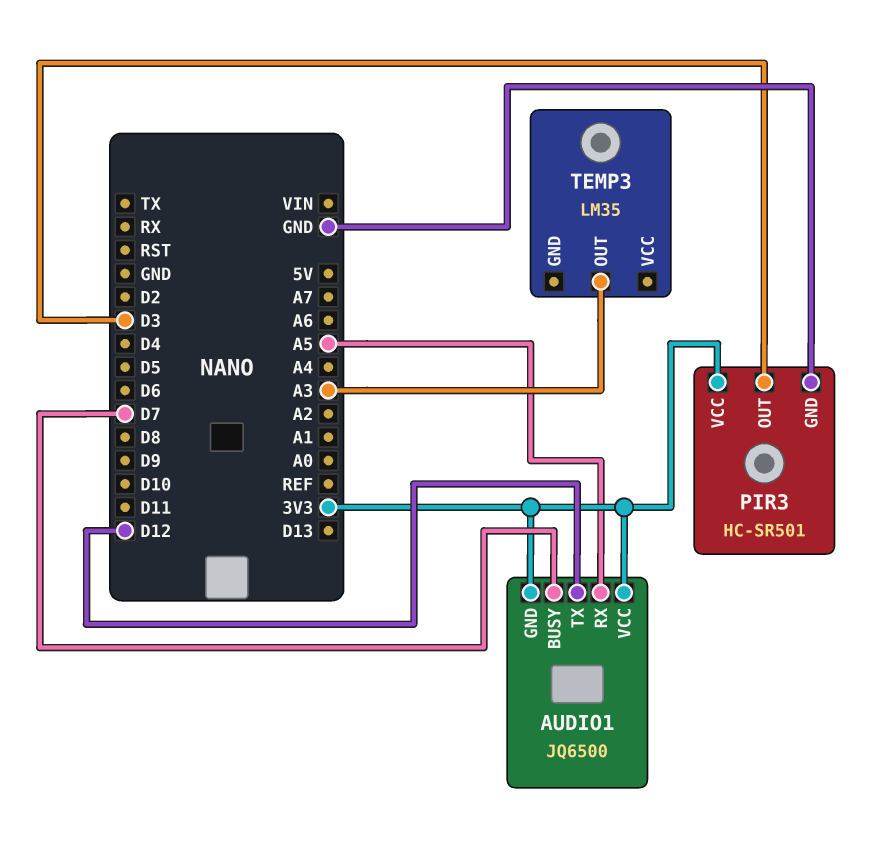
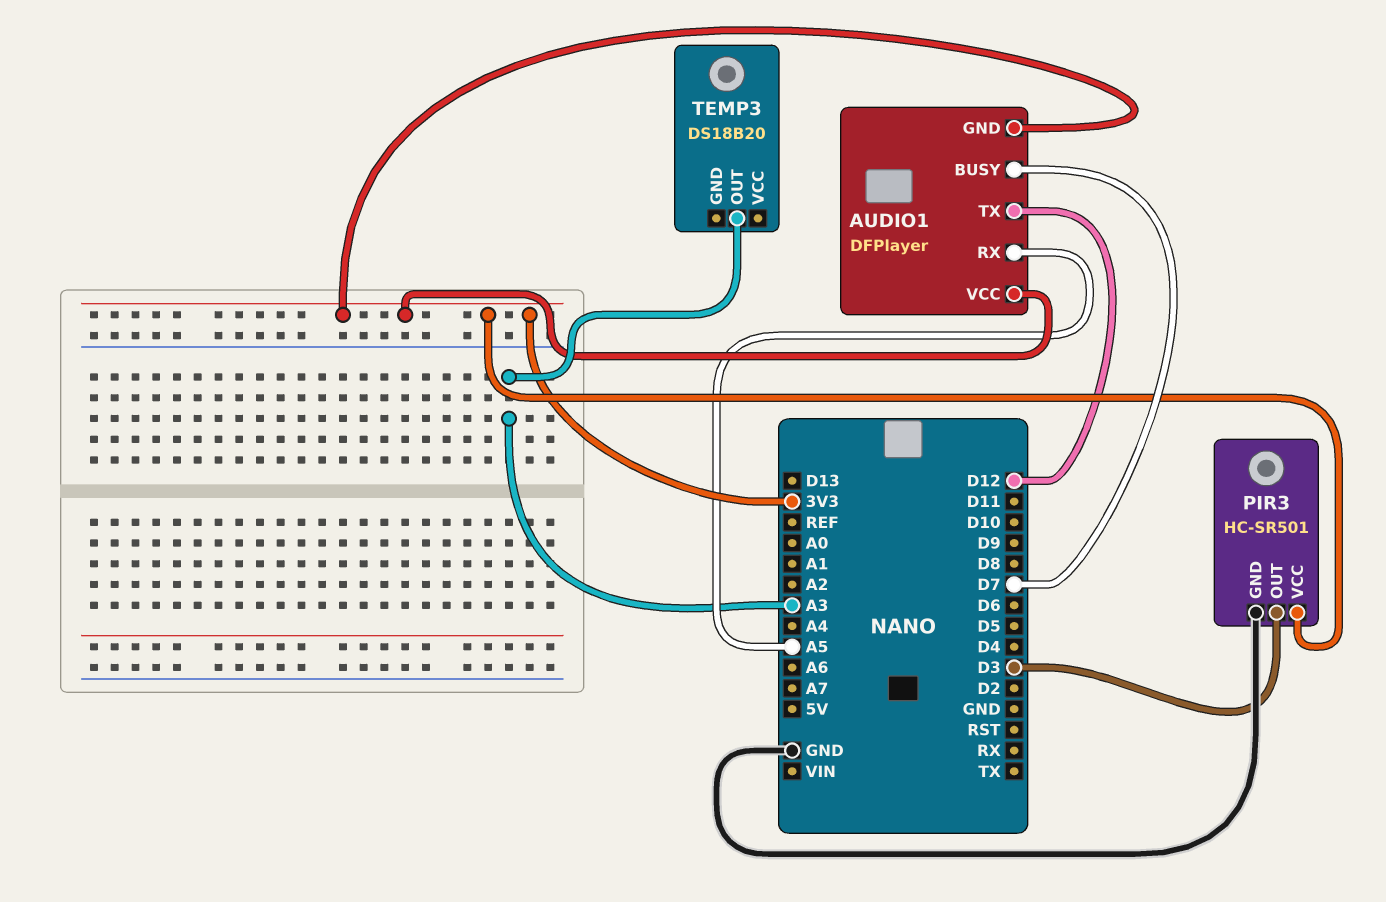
AUDIO1: JQ6500 -> DFPlayer
TEMP3: LM35 -> DS18B20

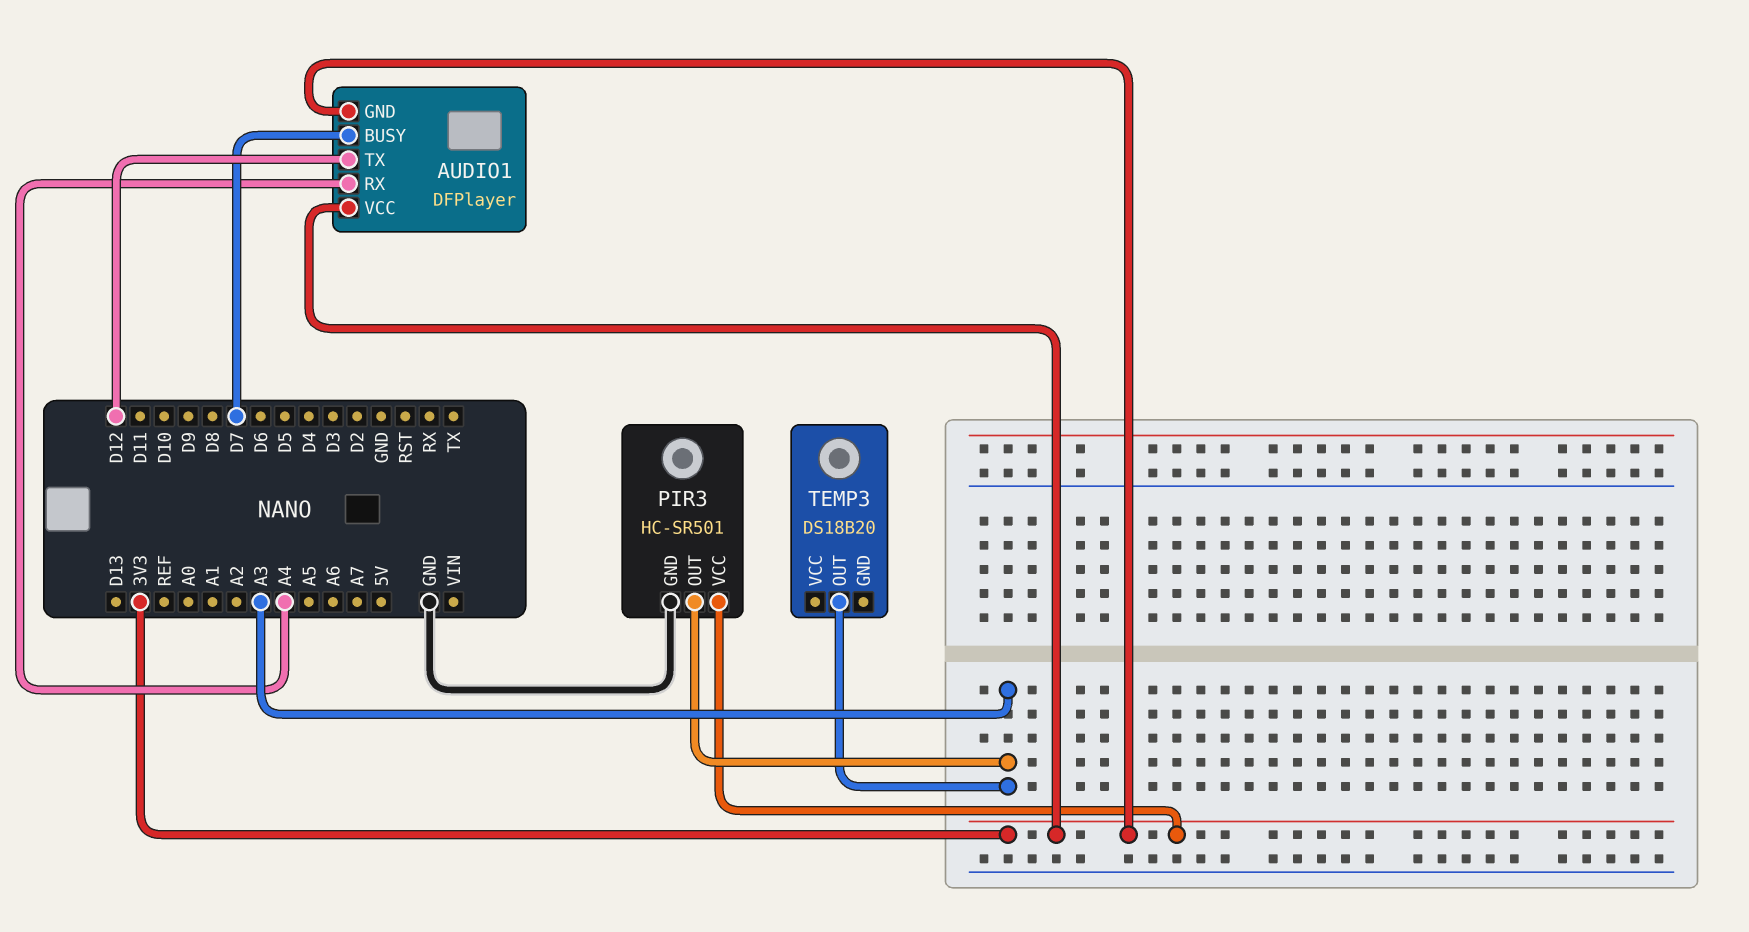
AUDIO1 pin RX: A5 -> A4
PIR3 pin OUT: D3 -> A3

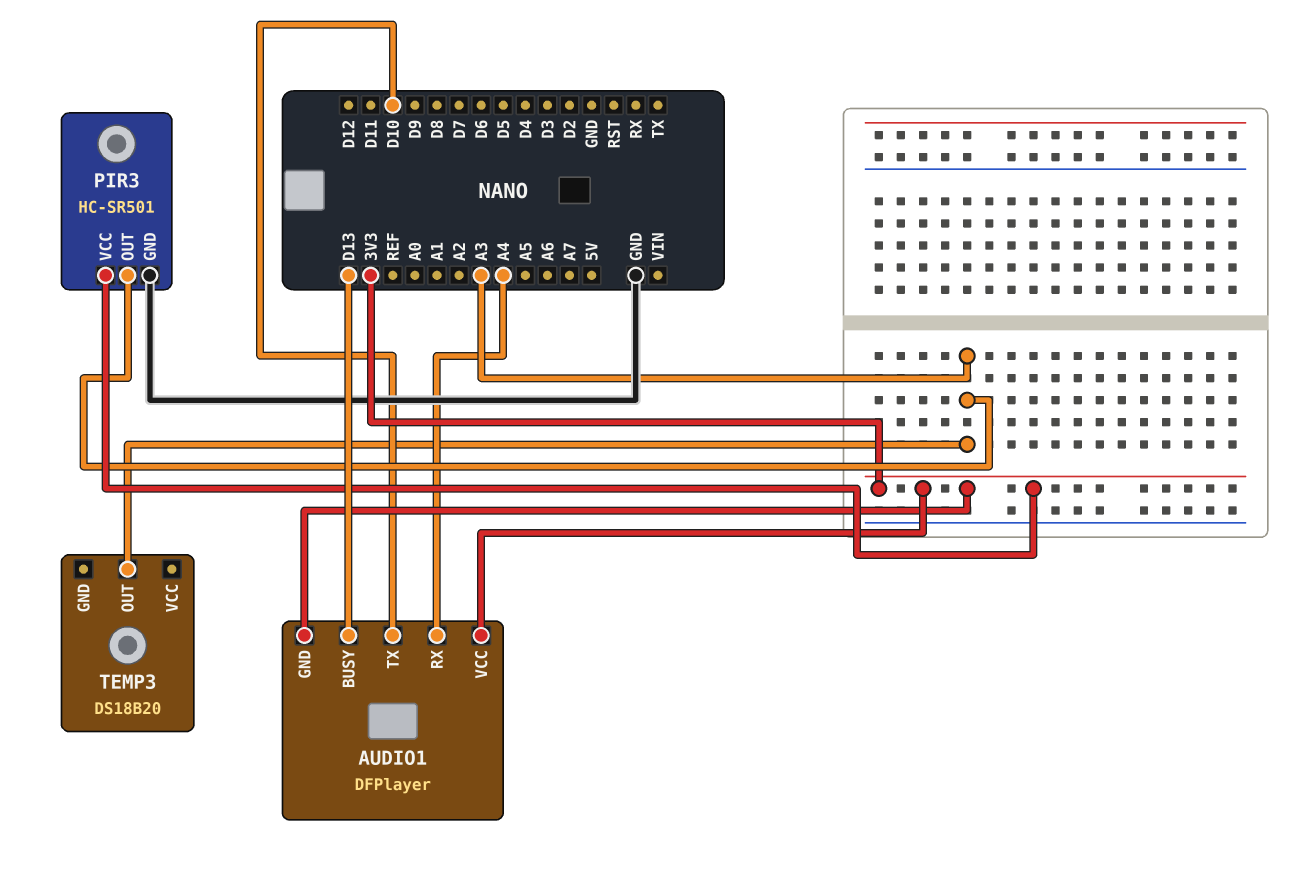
AUDIO1 pin BUSY: D7 -> D13
AUDIO1 pin TX: D12 -> D10

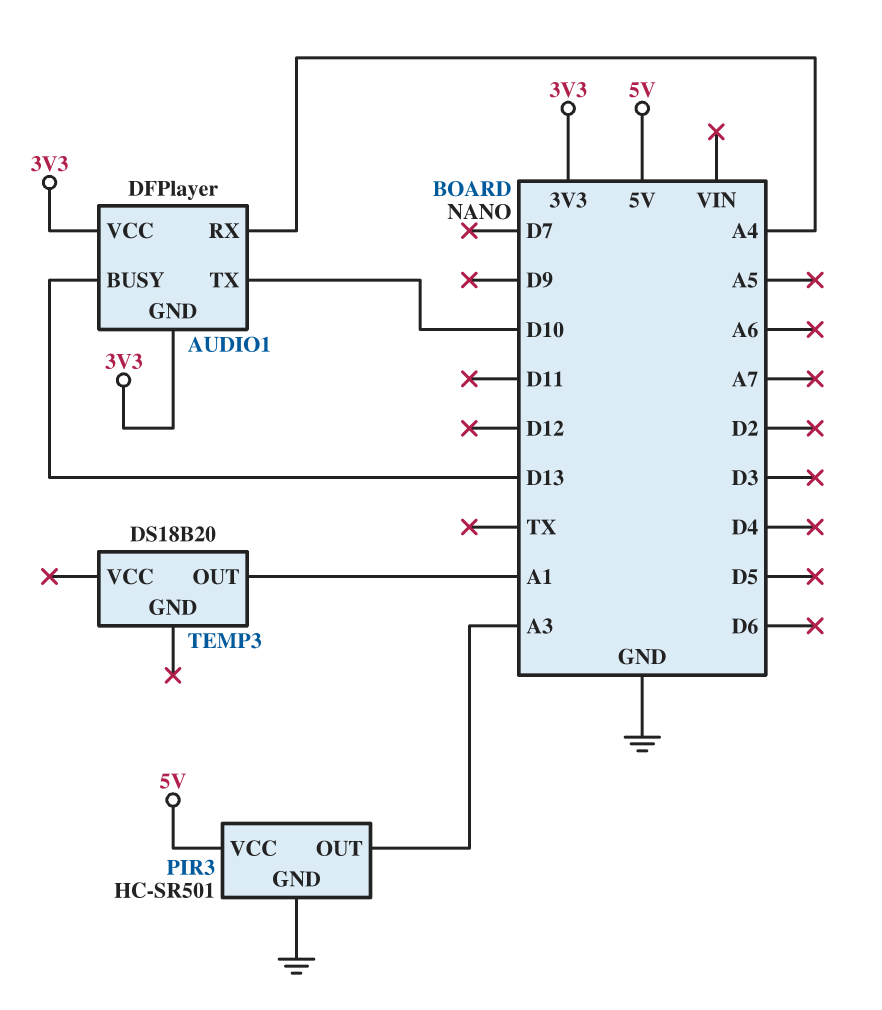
PIR3 pin VCC: 3V3 -> 5V
TEMP3 pin OUT: A3 -> A1

